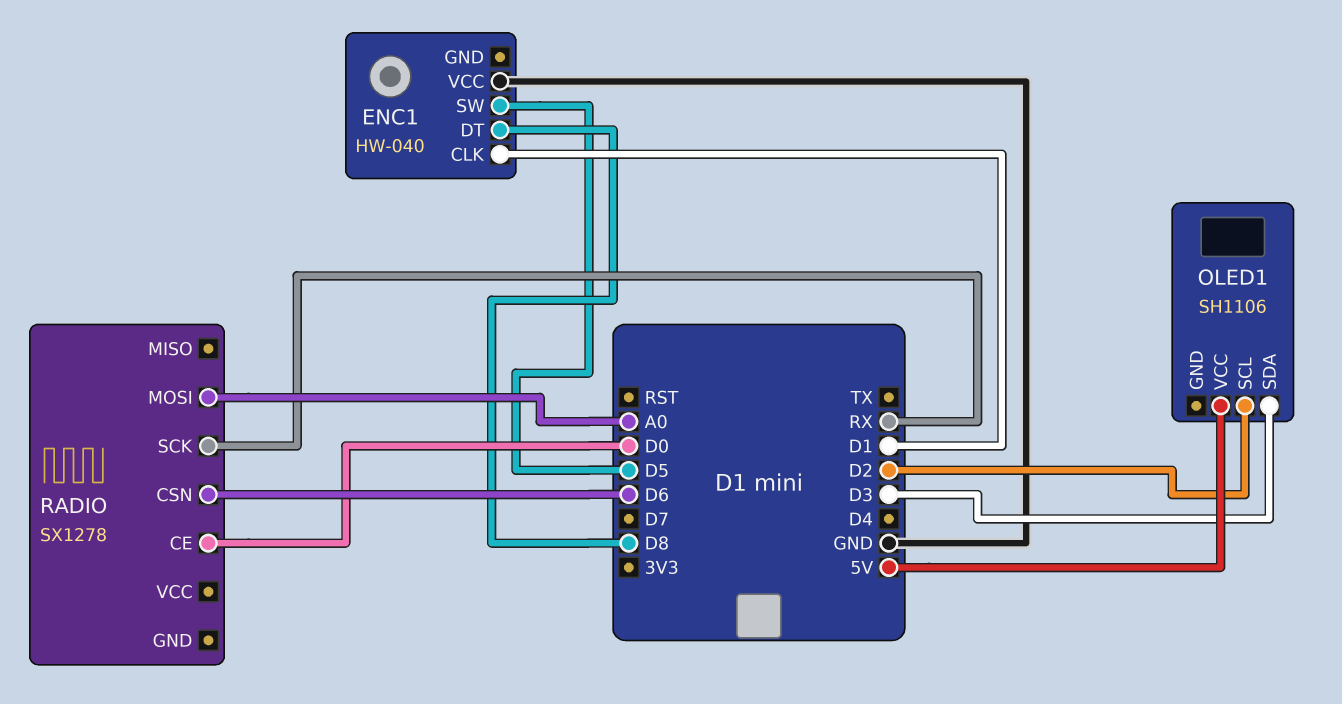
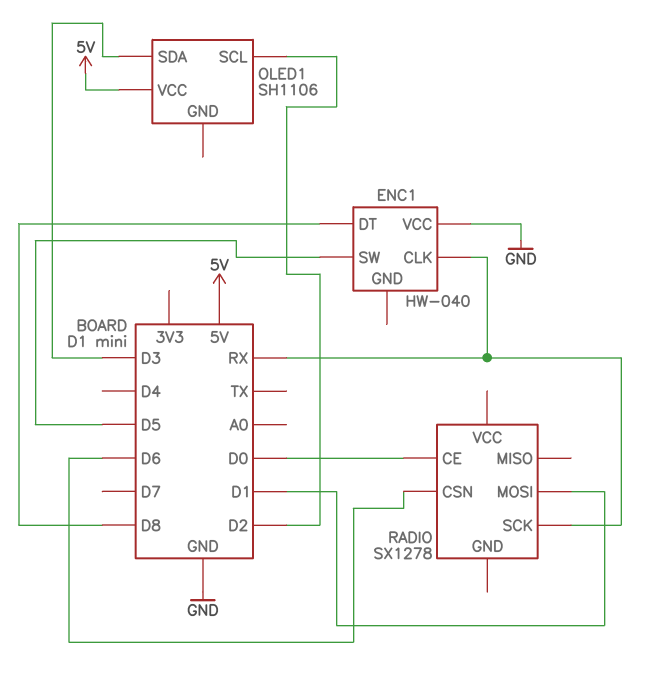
ENC1 pin CLK: D1 -> RX
RADIO pin MOSI: A0 -> D1

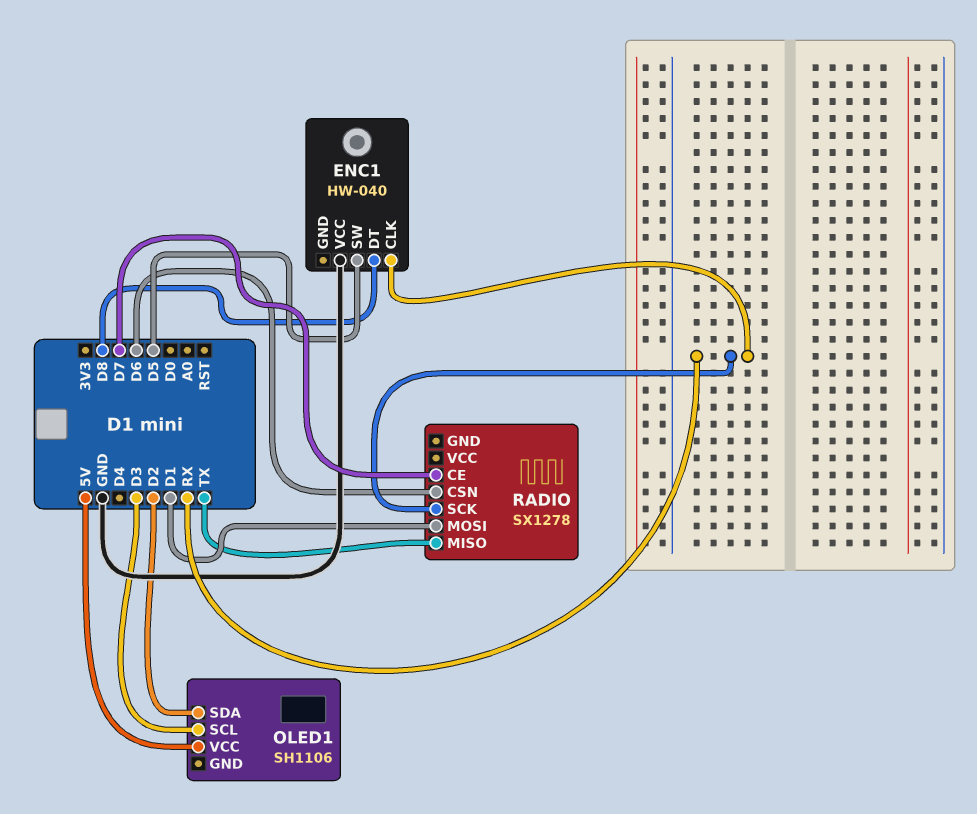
OLED1 pin SCL: D2 -> D3
OLED1 pin SDA: D3 -> D2
RADIO pin CE: D0 -> D7
RADIO pin MISO: none -> TX

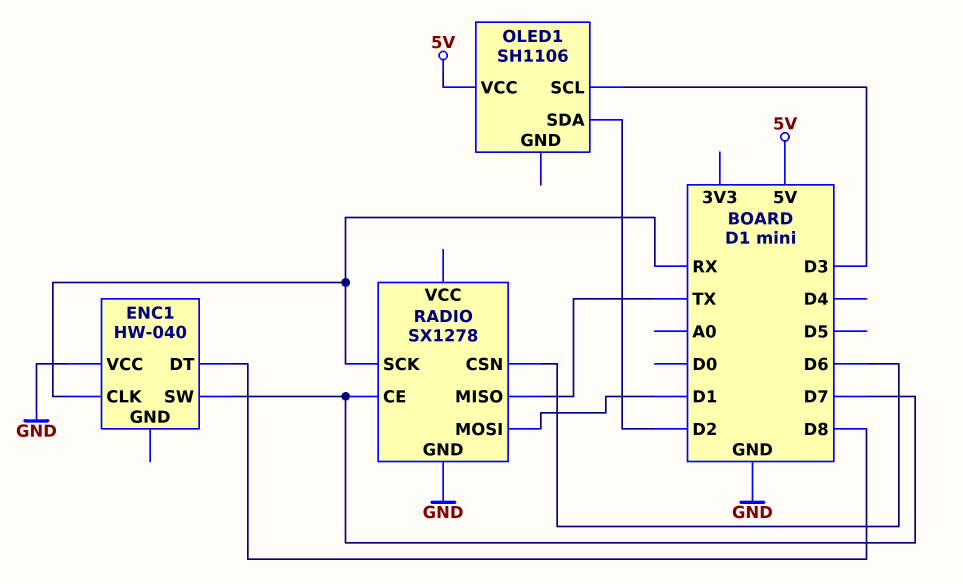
ENC1 pin SW: D5 -> D7
RADIO pin GND: none -> GND

